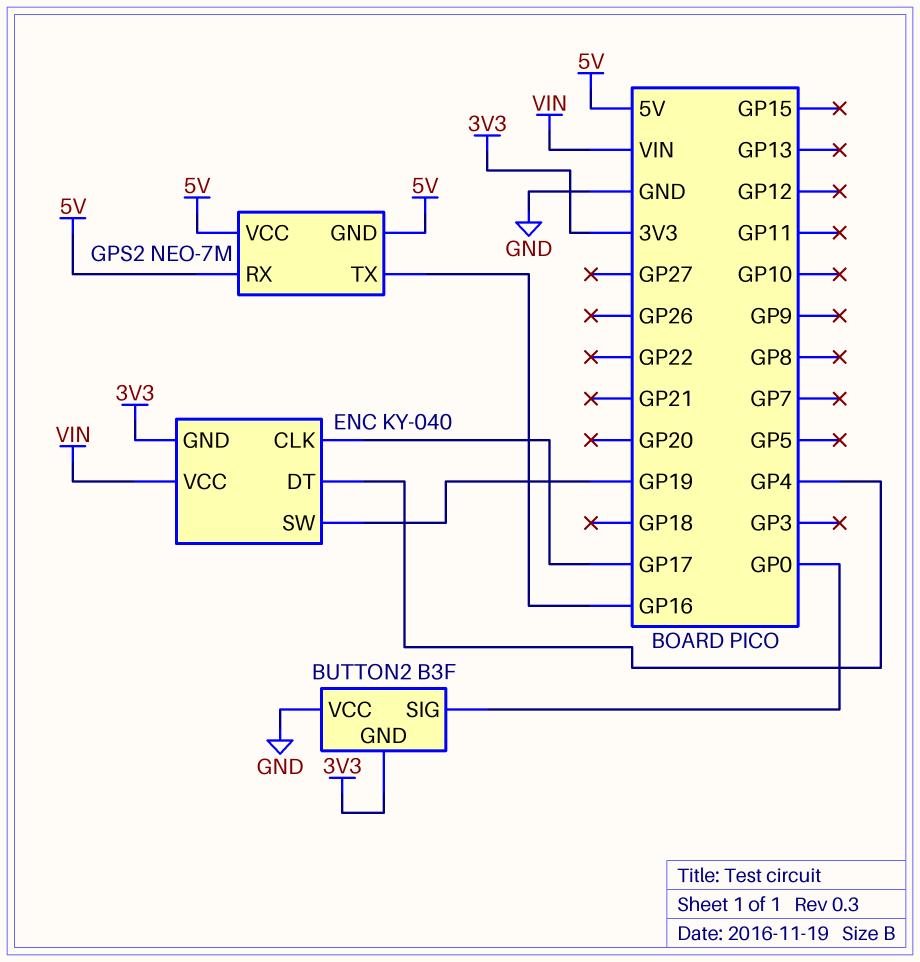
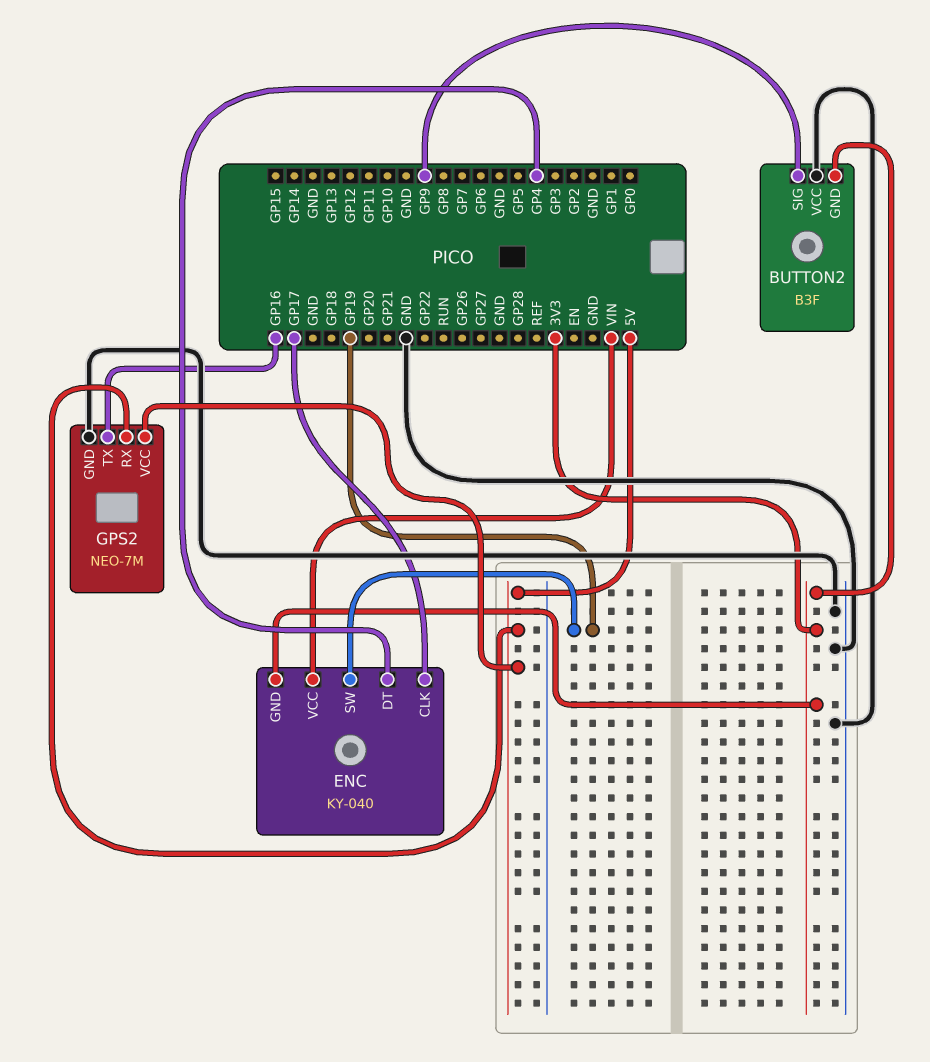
BUTTON2 pin SIG: GP0 -> GP9
GPS2 pin GND: 5V -> GND

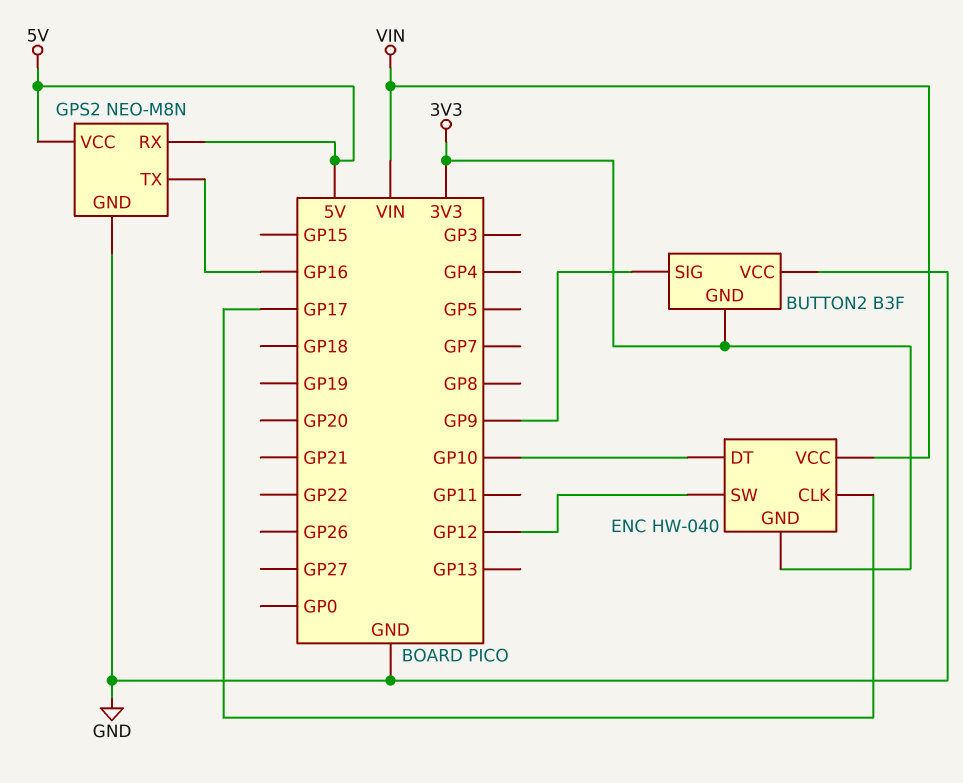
ENC: KY-040 -> HW-040
ENC pin DT: GP4 -> GP10
ENC pin SW: GP19 -> GP12
GPS2: NEO-7M -> NEO-M8N

